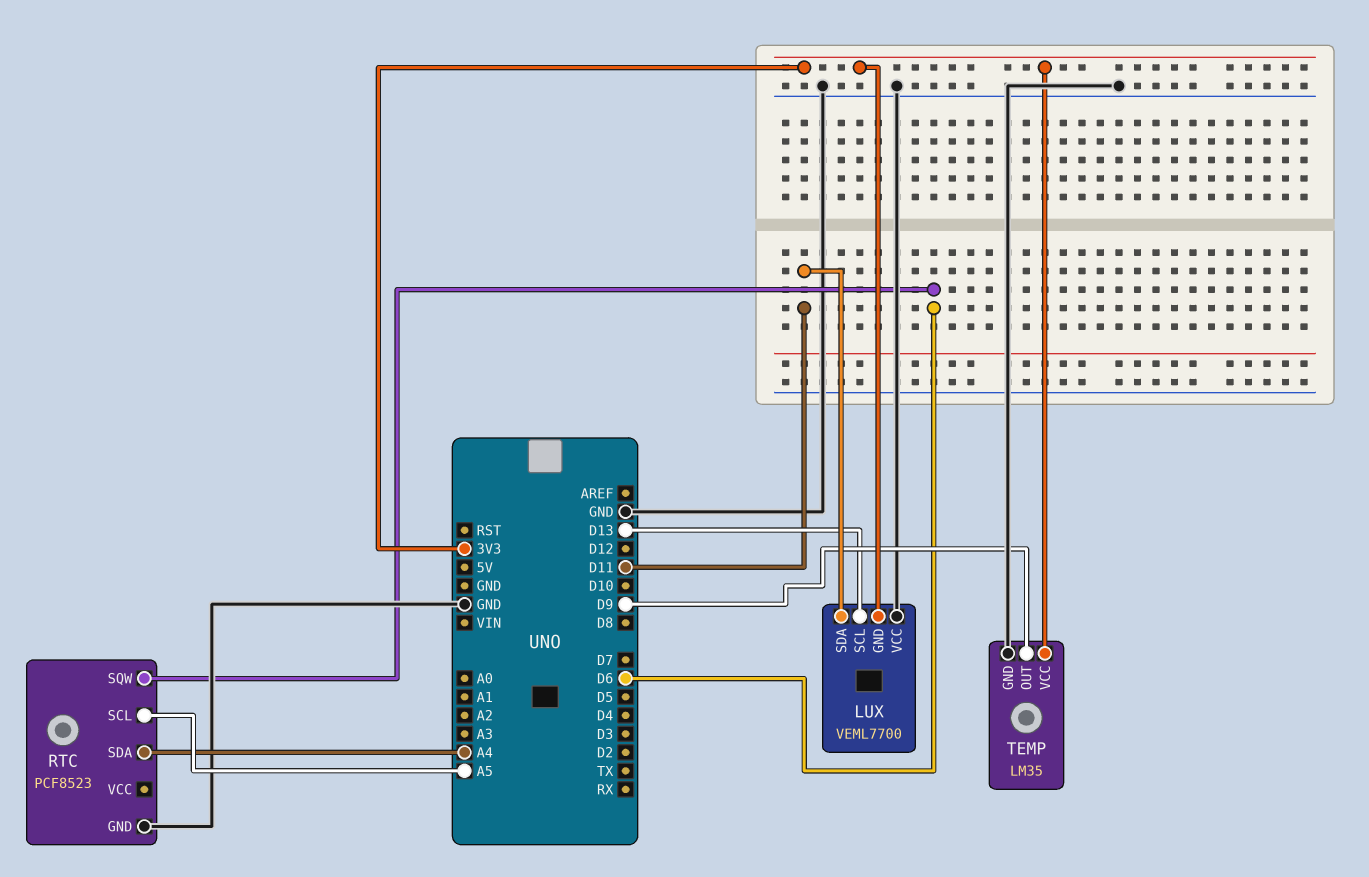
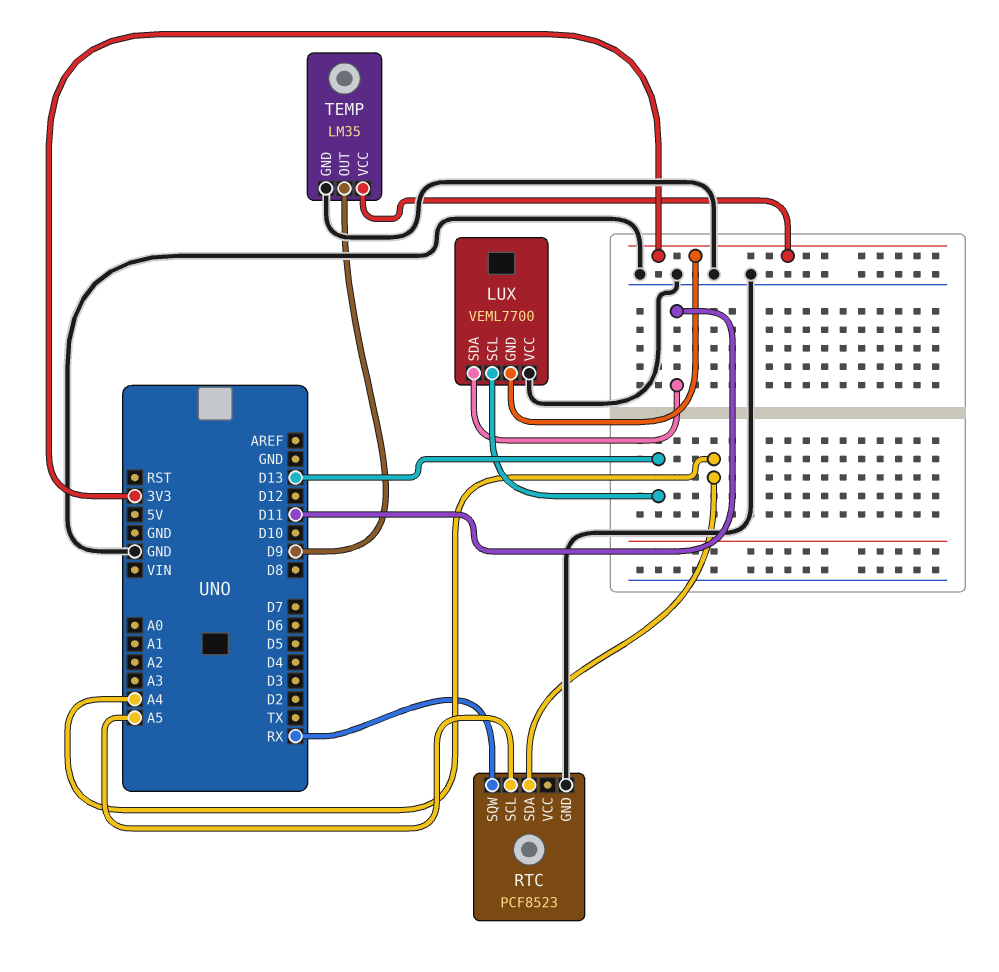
RTC pin SQW: D6 -> RX

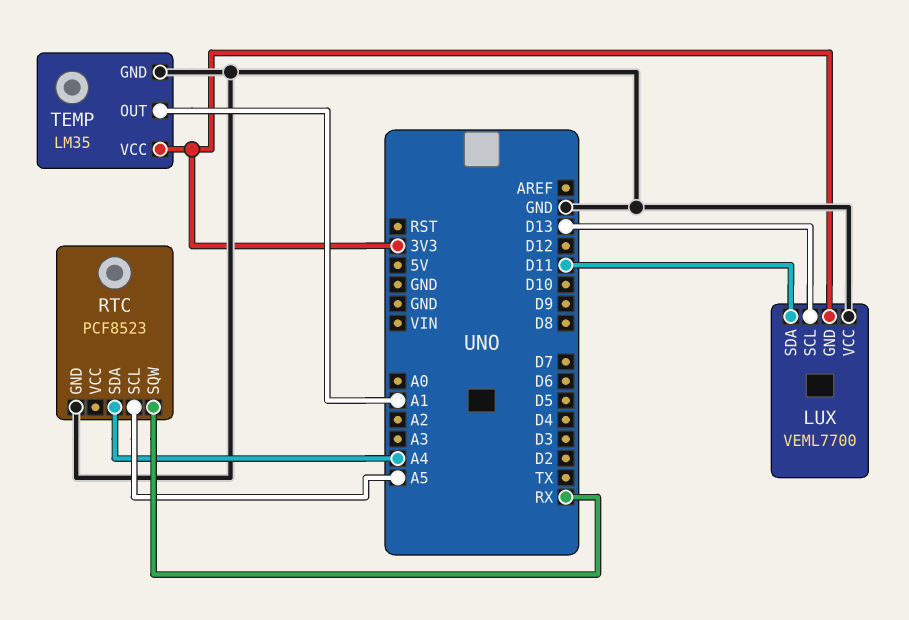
TEMP pin OUT: D9 -> A1

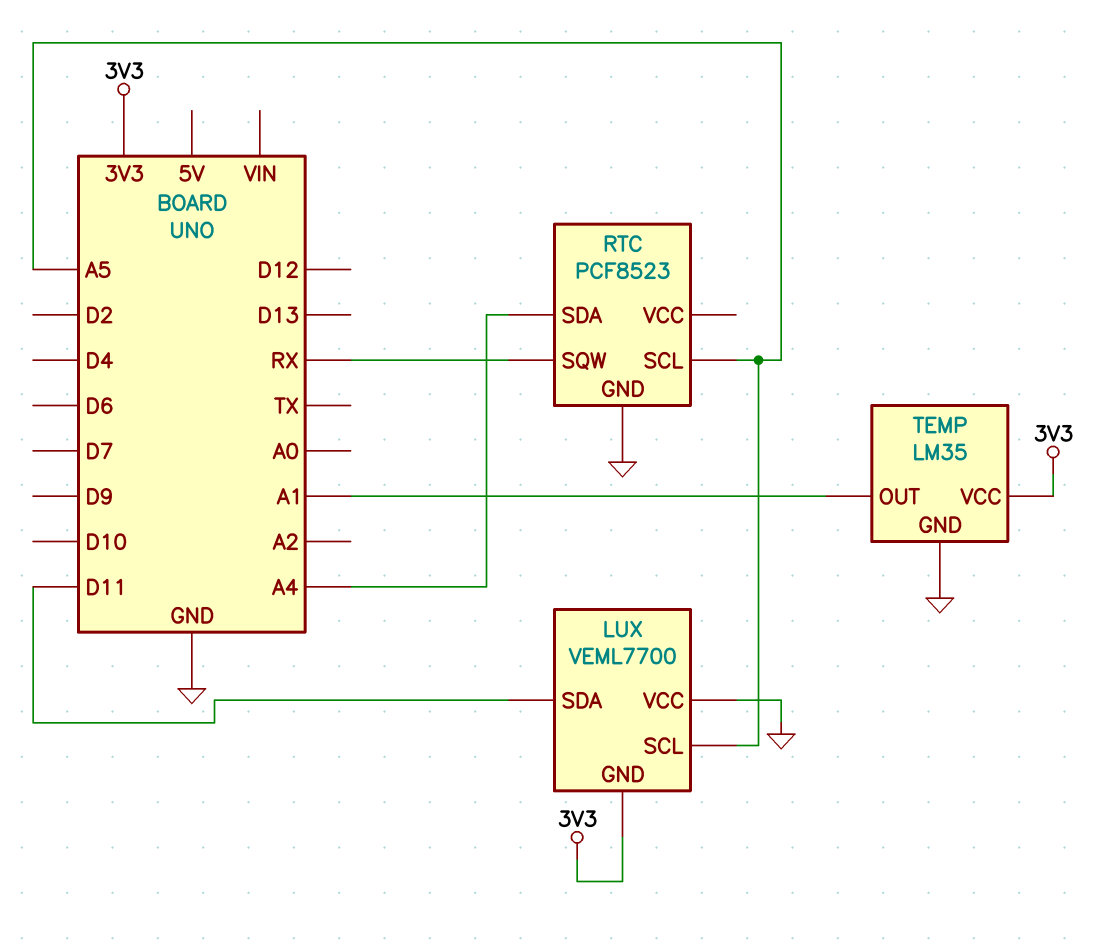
LUX pin SCL: D13 -> A5

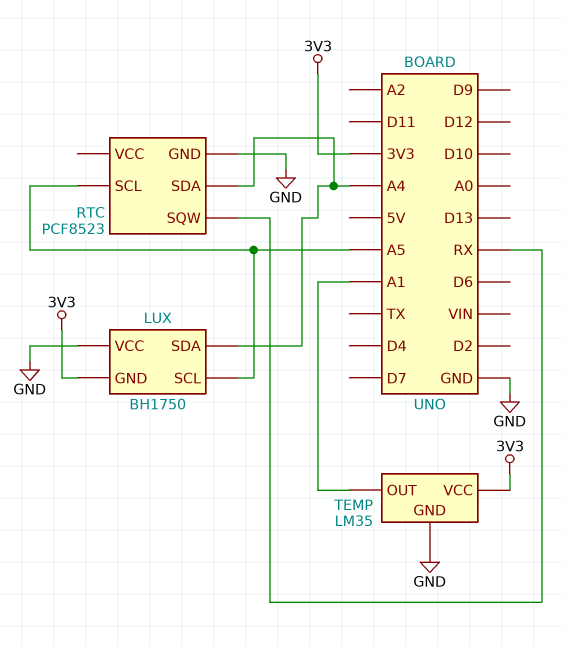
LUX: VEML7700 -> BH1750
LUX pin SDA: D11 -> A4

